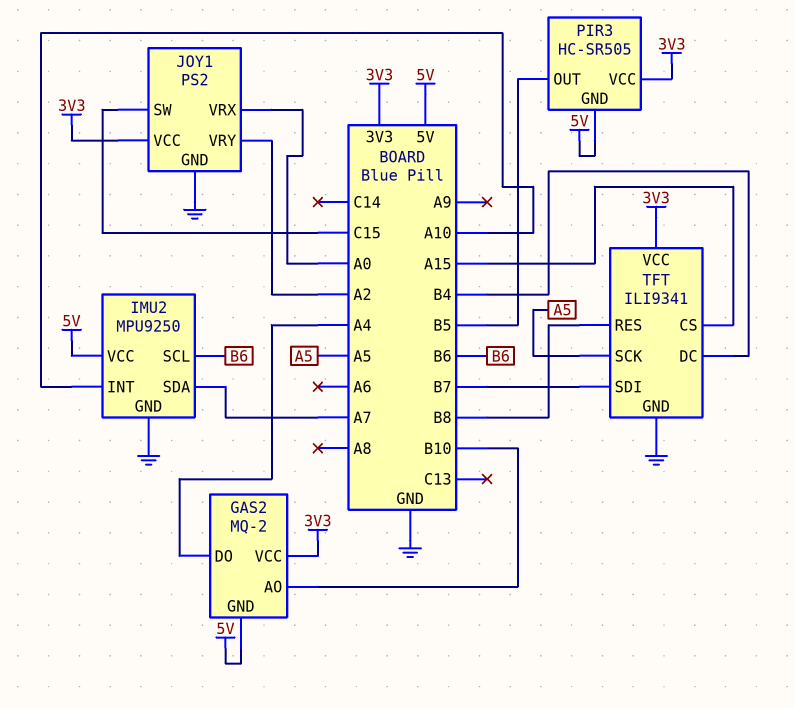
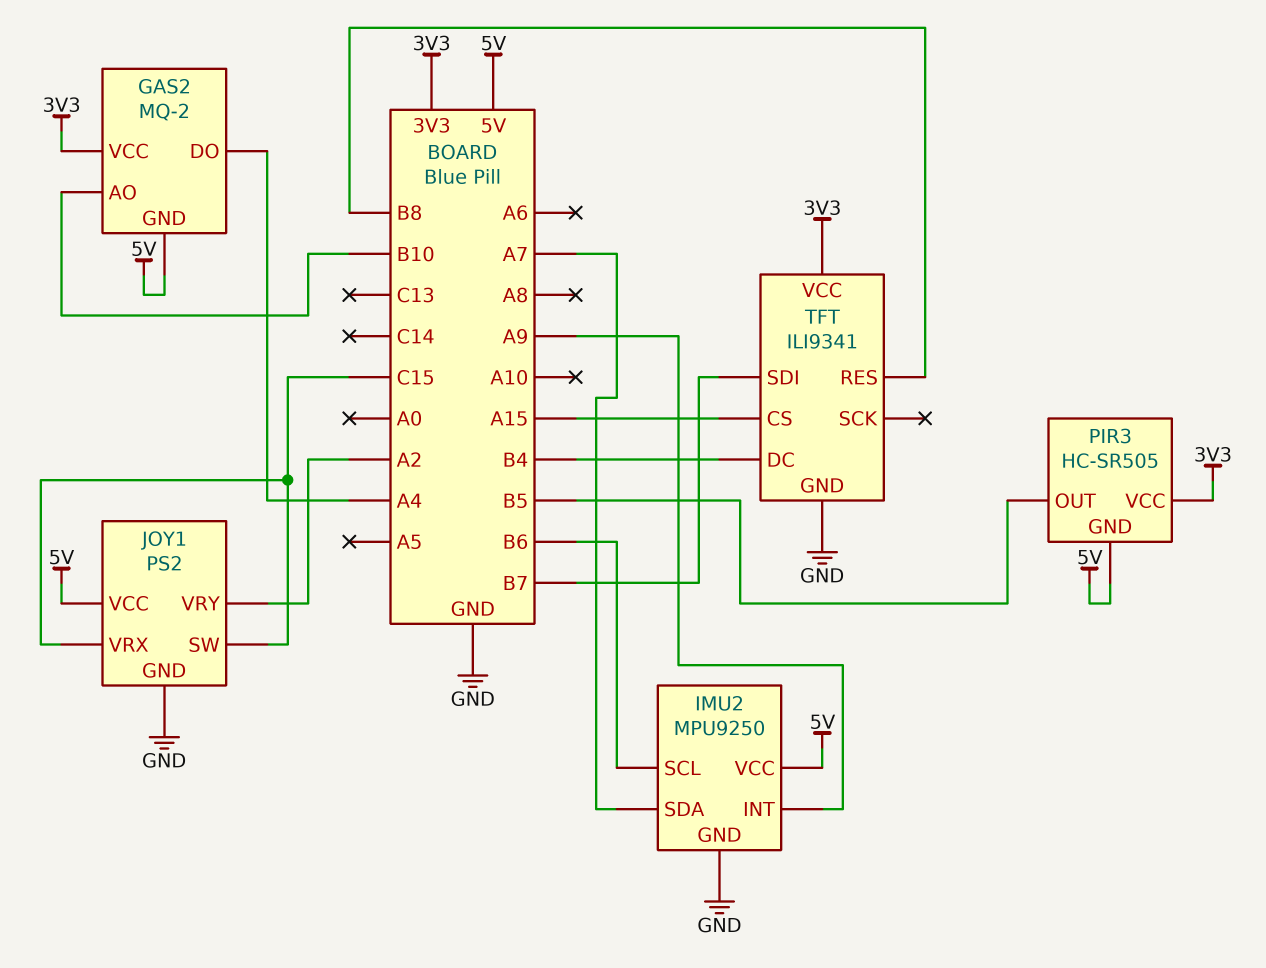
IMU2 pin INT: A10 -> A9
JOY1 pin VCC: 3V3 -> 5V
JOY1 pin VRX: A0 -> C15
TFT pin SCK: A5 -> none

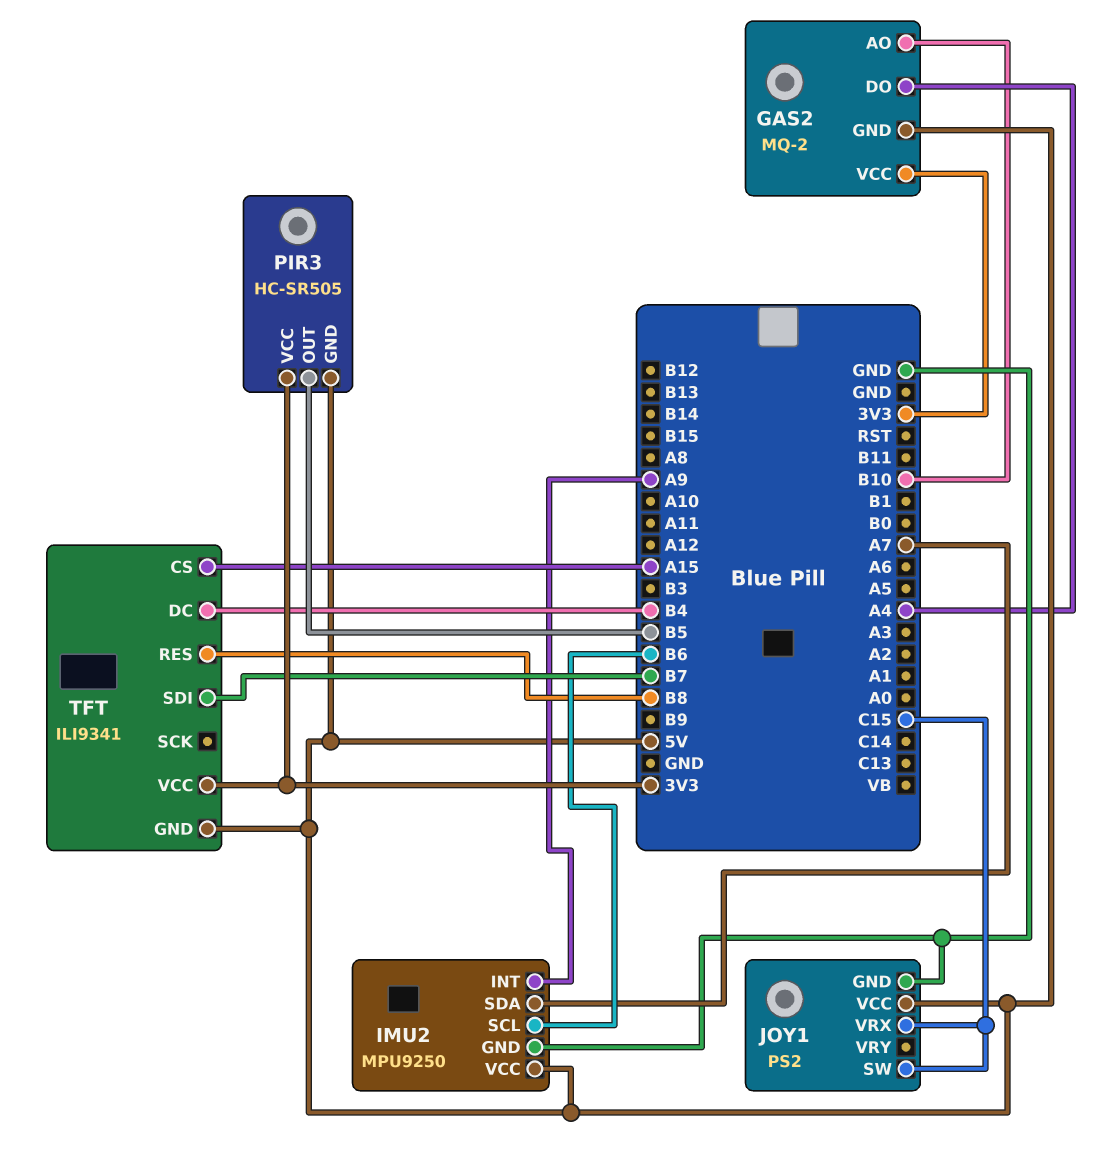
JOY1 pin VRY: A2 -> none
TFT pin GND: GND -> 5V

